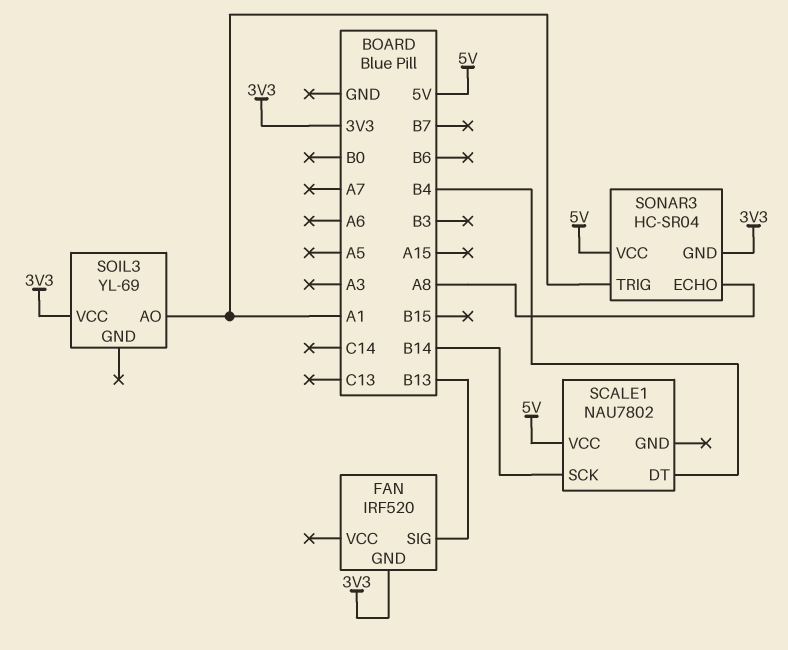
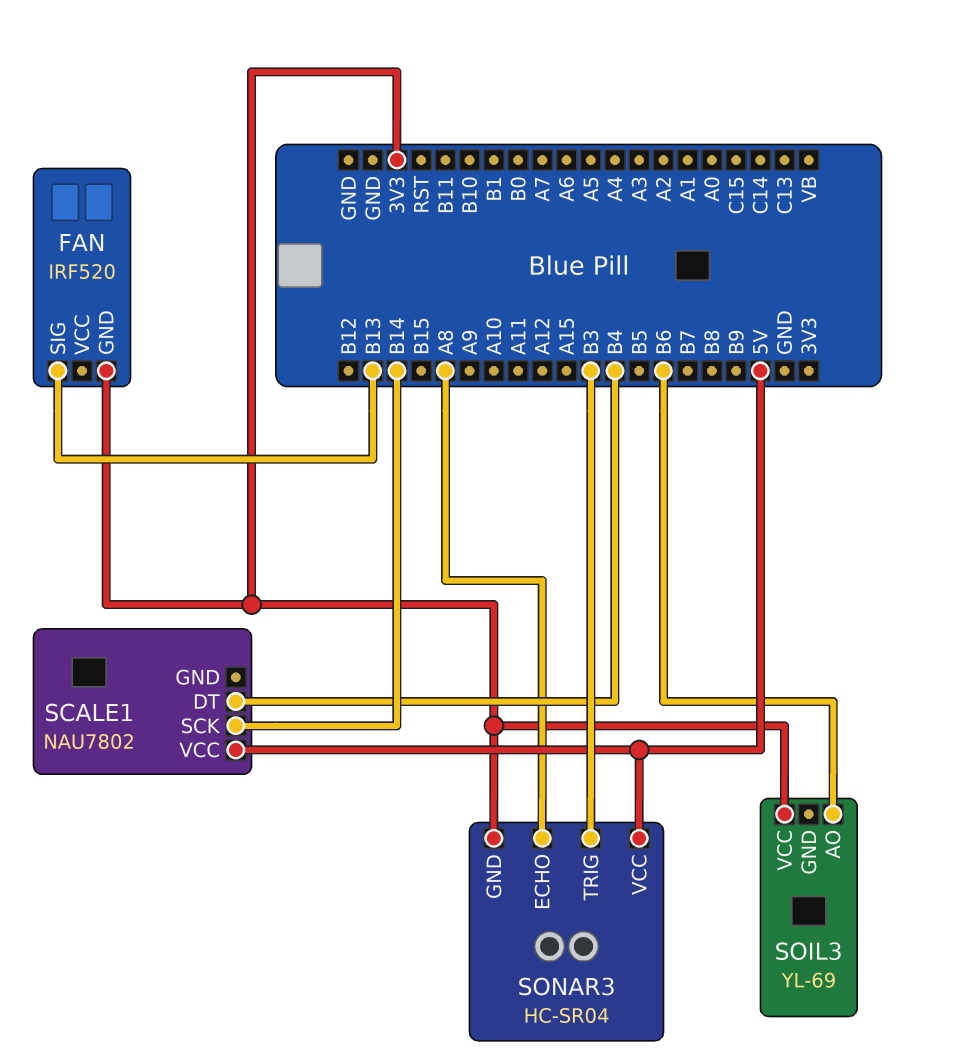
SOIL3 pin AO: A1 -> B6
SONAR3 pin TRIG: A1 -> B3

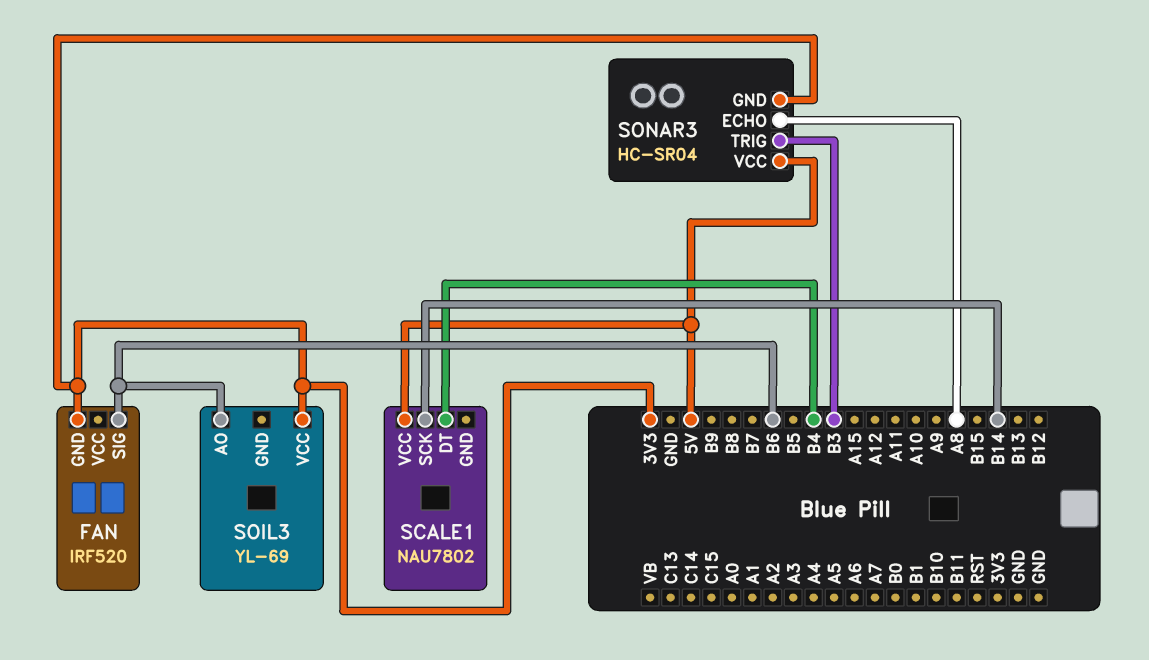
FAN pin SIG: B13 -> B6

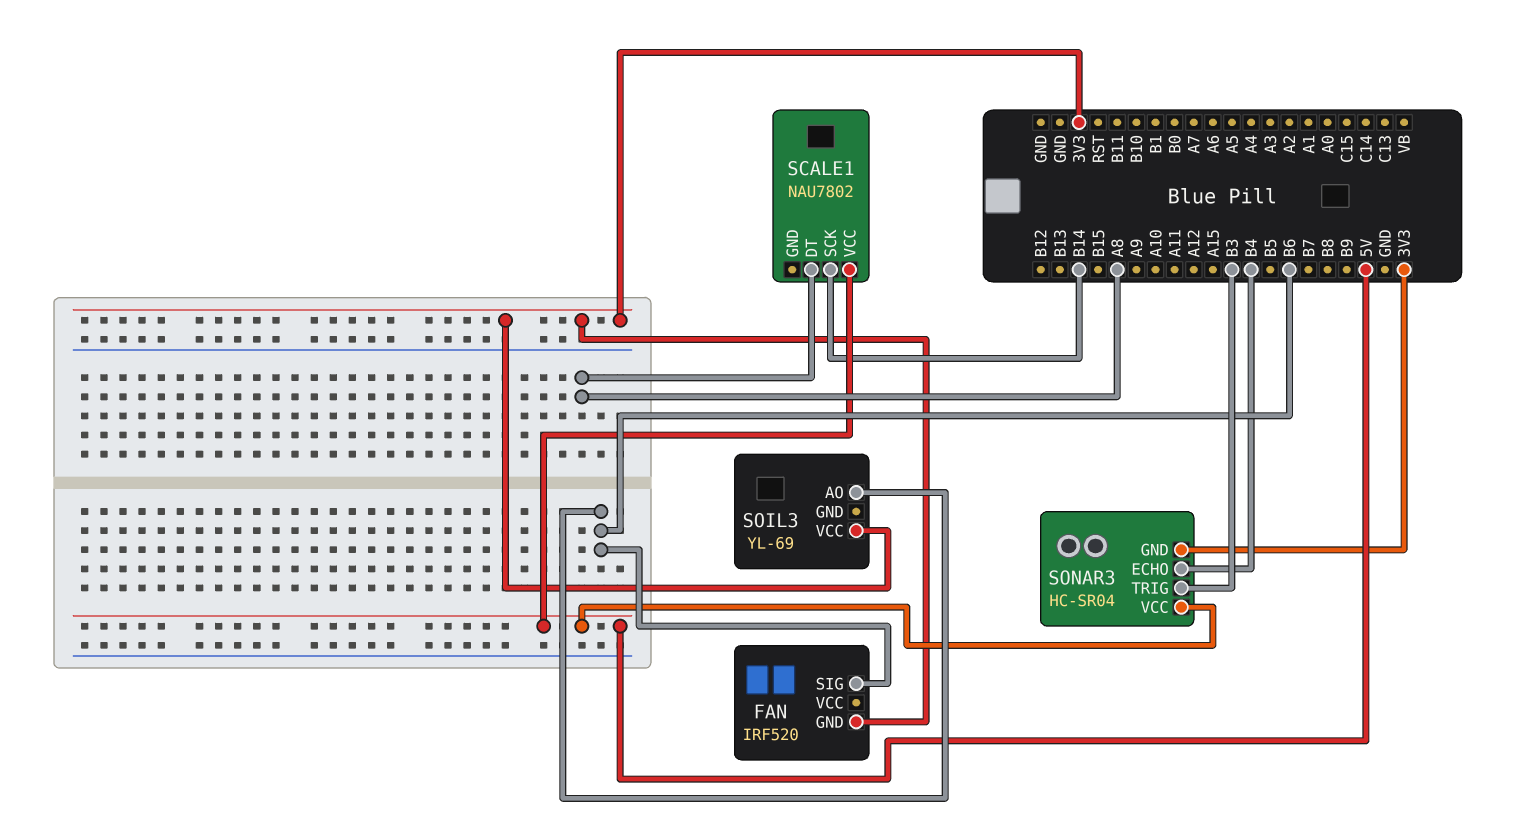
SCALE1 pin DT: B4 -> A8
SONAR3 pin ECHO: A8 -> B4

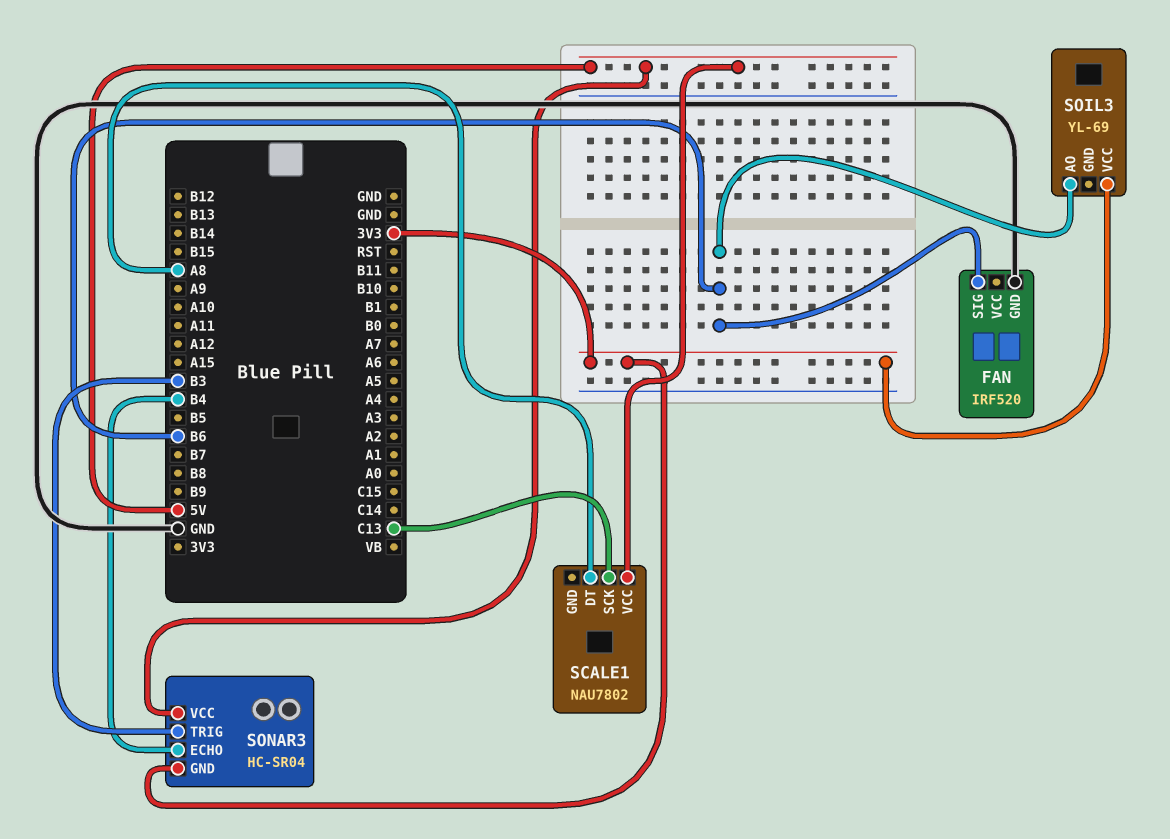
FAN pin GND: 3V3 -> GND
SCALE1 pin SCK: B14 -> C13

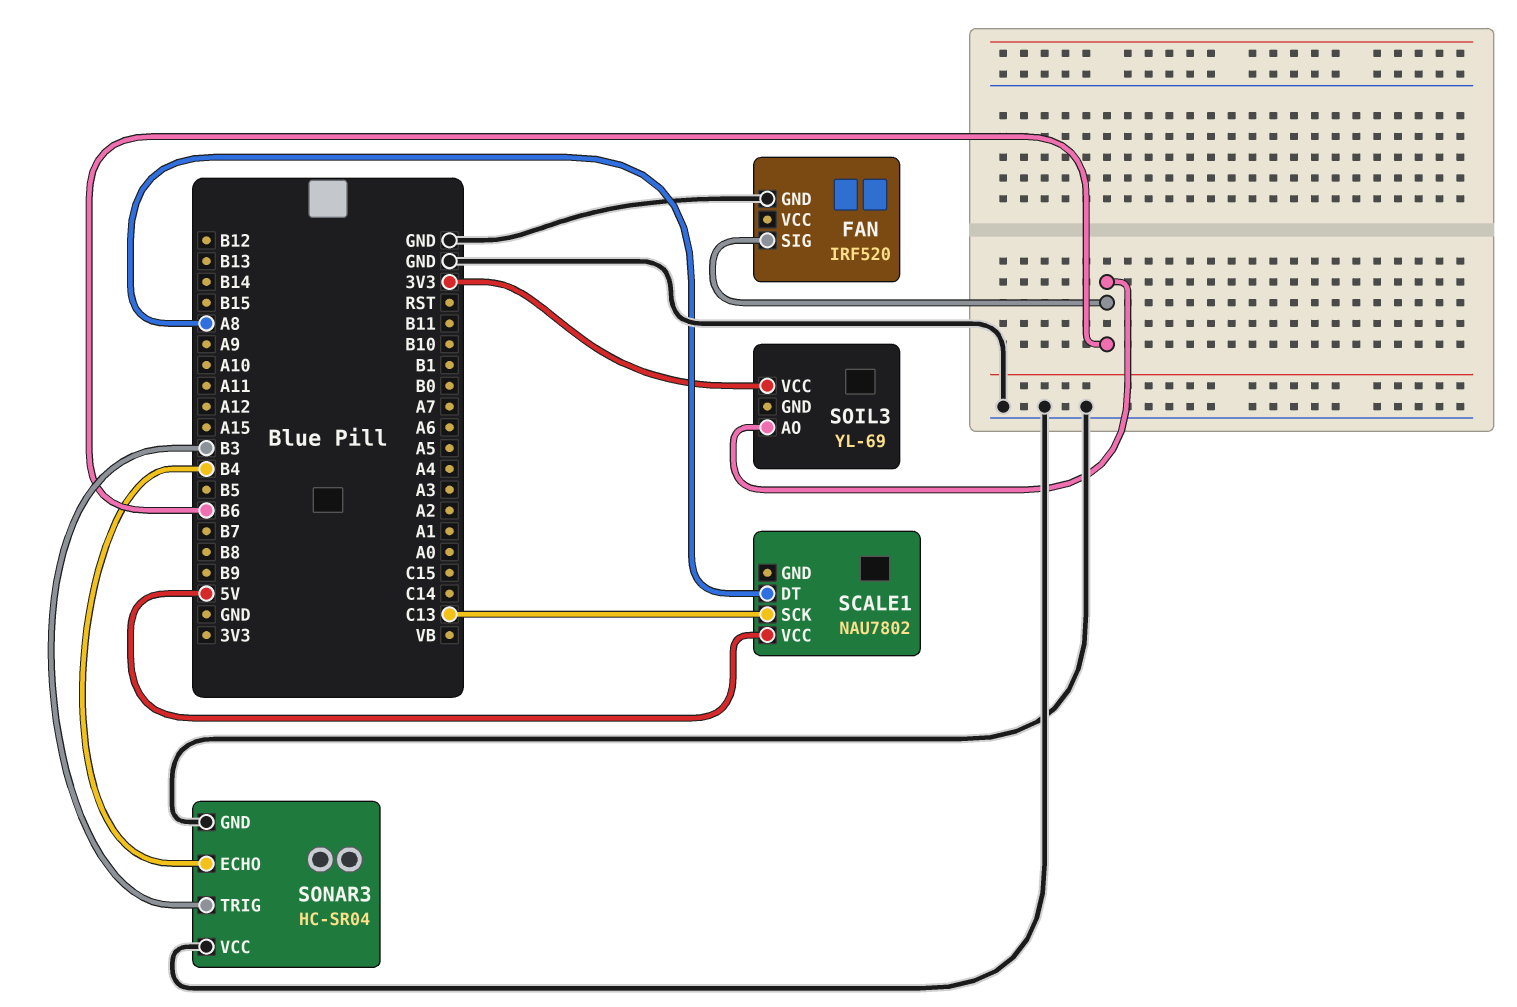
SONAR3 pin GND: 3V3 -> GND
SONAR3 pin VCC: 5V -> GND

